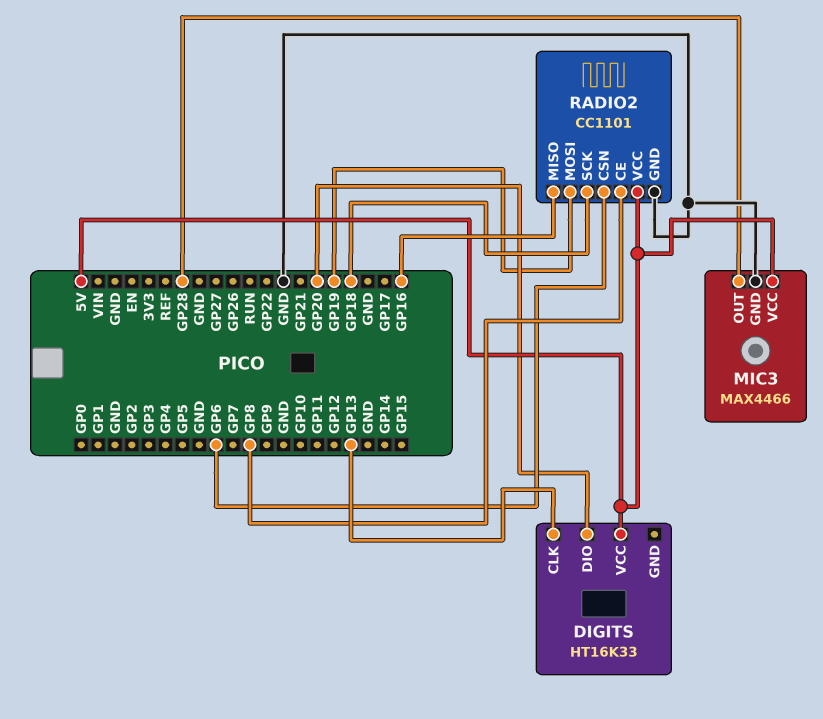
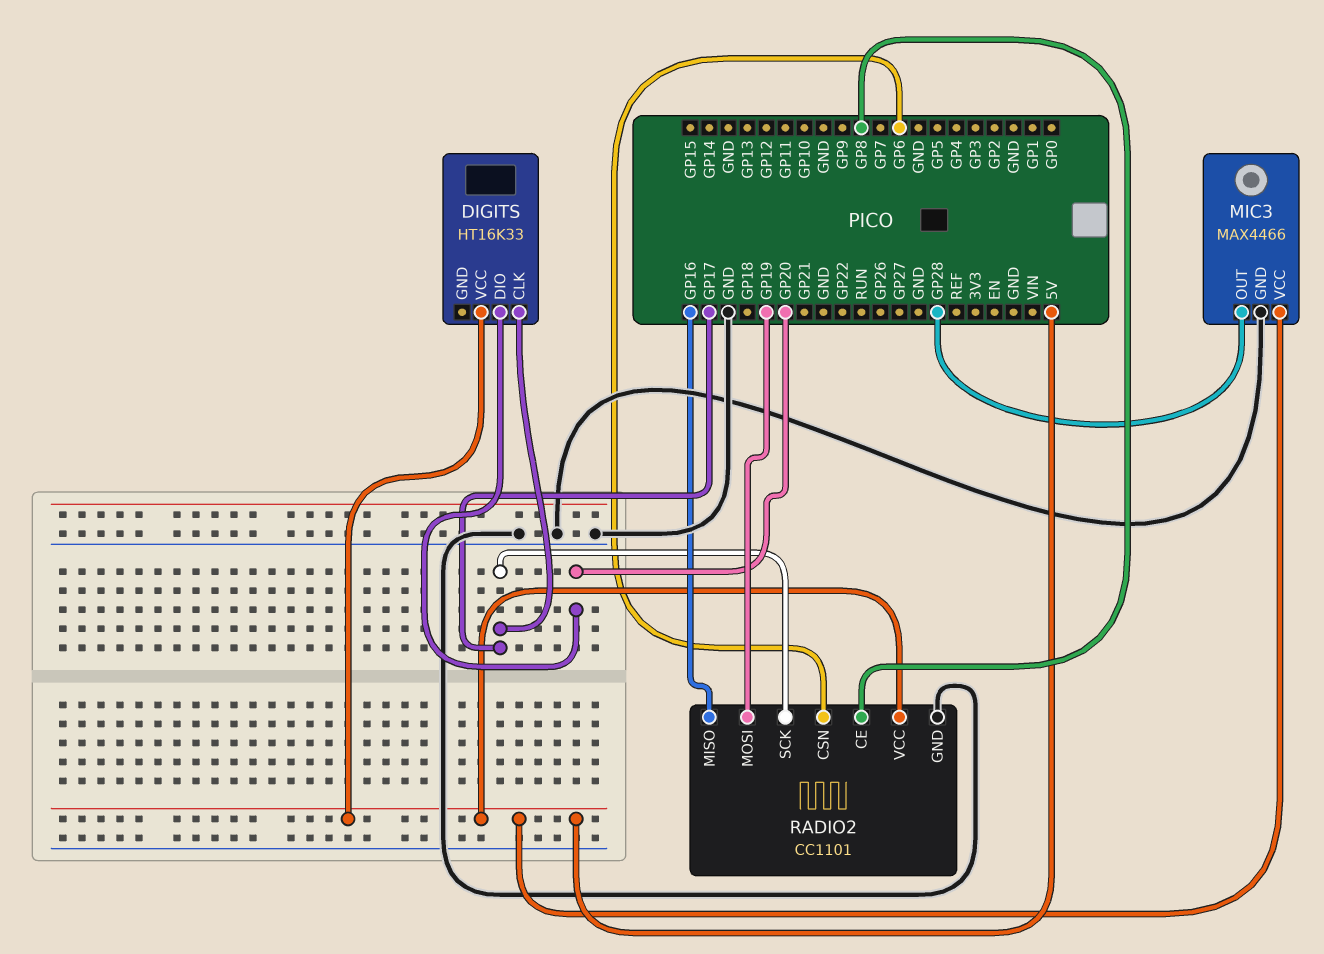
DIGITS pin CLK: GP13 -> GP17
RADIO2 pin SCK: GP18 -> GP17

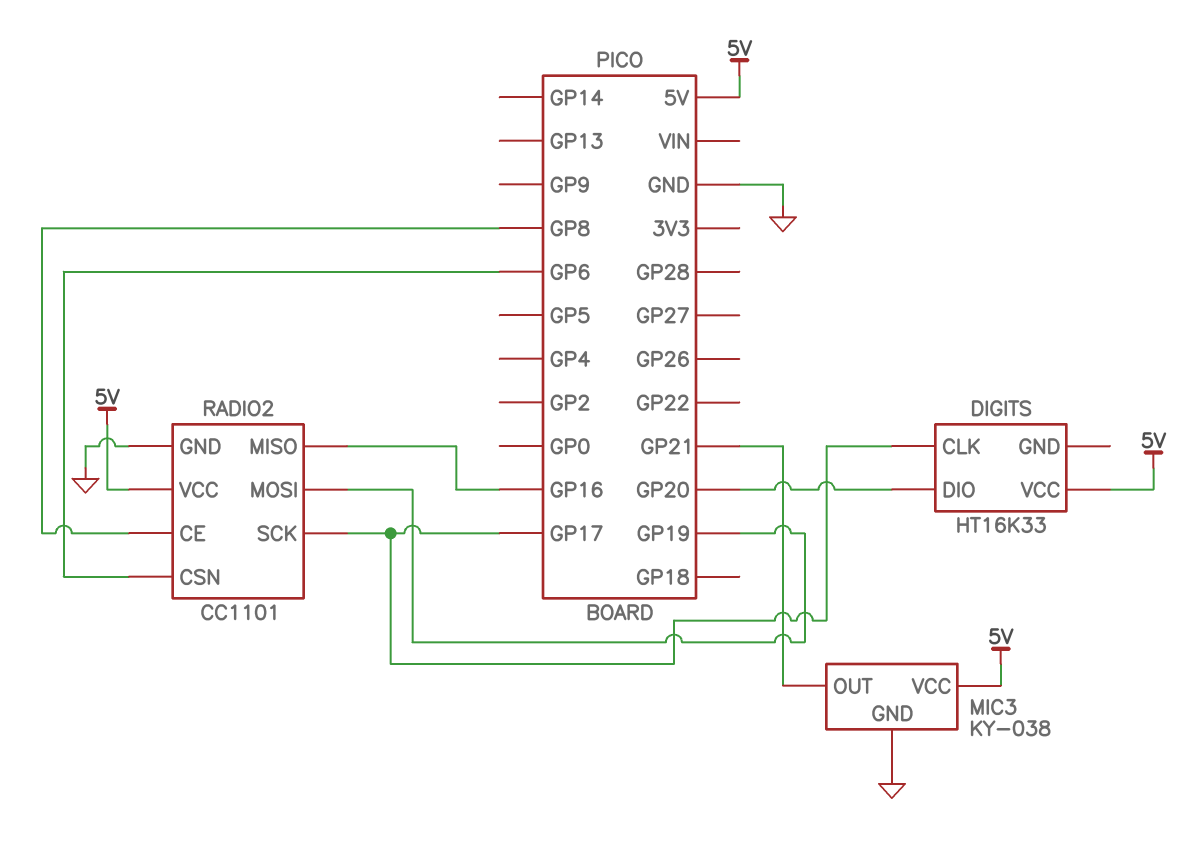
MIC3: MAX4466 -> KY-038
MIC3 pin OUT: GP28 -> GP21

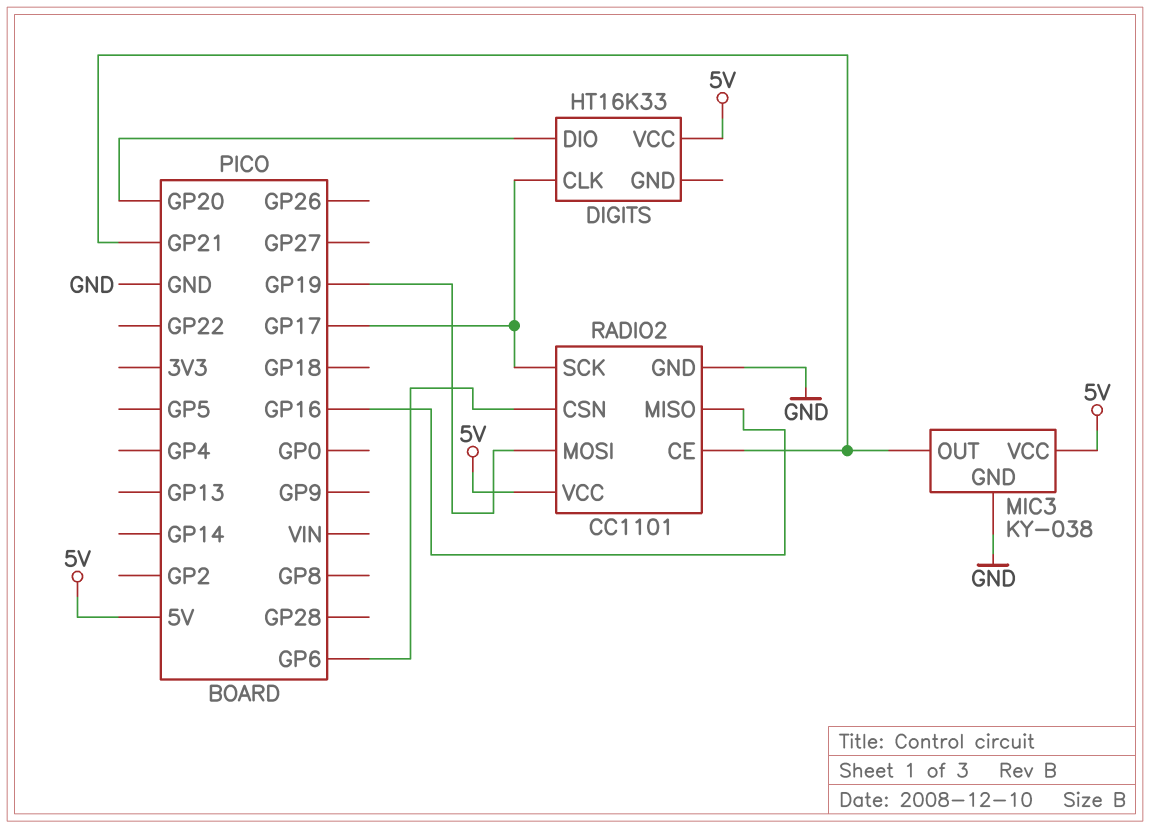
RADIO2 pin CE: GP8 -> GP21

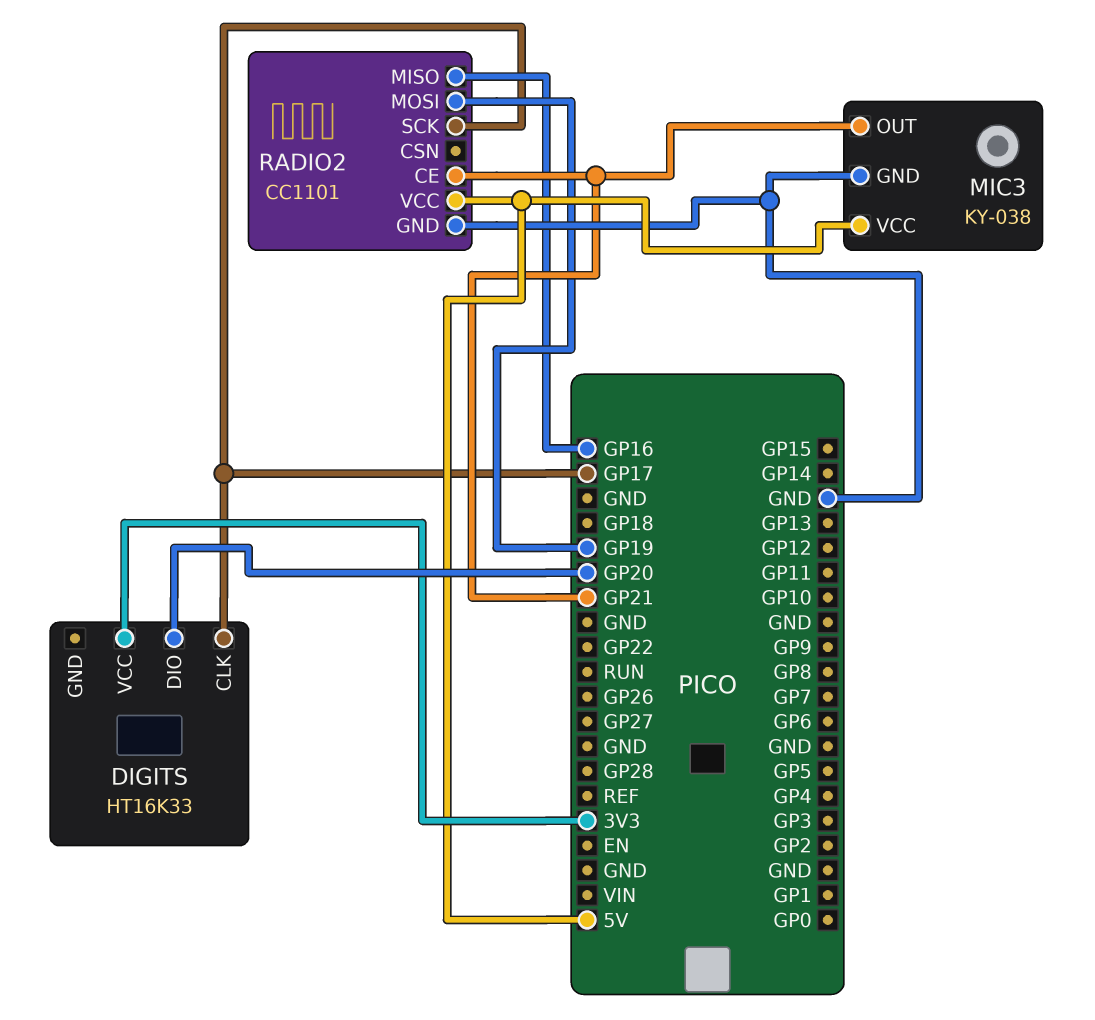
DIGITS pin VCC: 5V -> 3V3
RADIO2 pin CSN: GP6 -> none

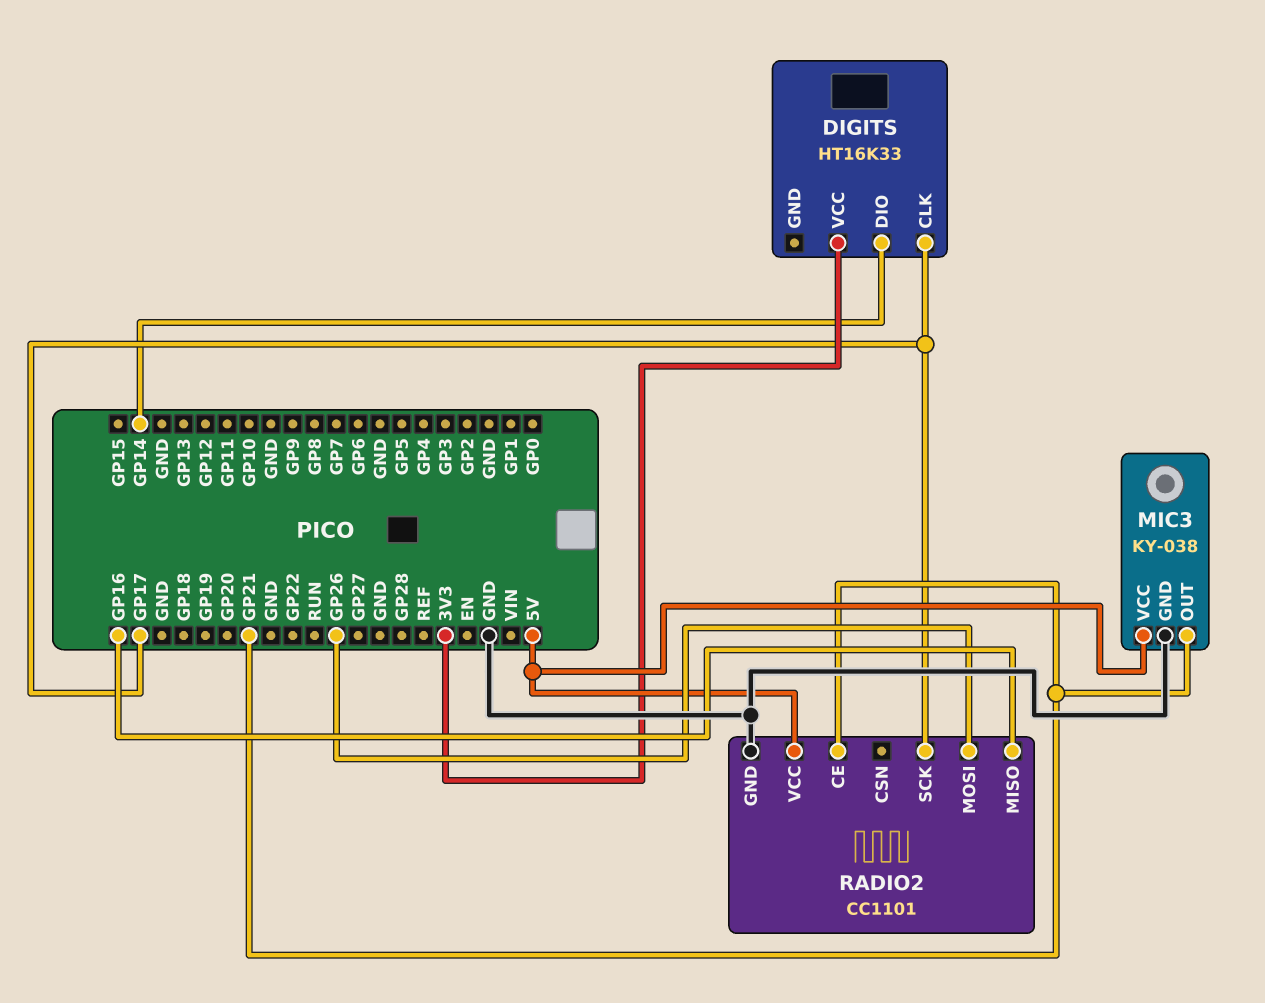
DIGITS pin DIO: GP20 -> GP14
RADIO2 pin MOSI: GP19 -> GP26

